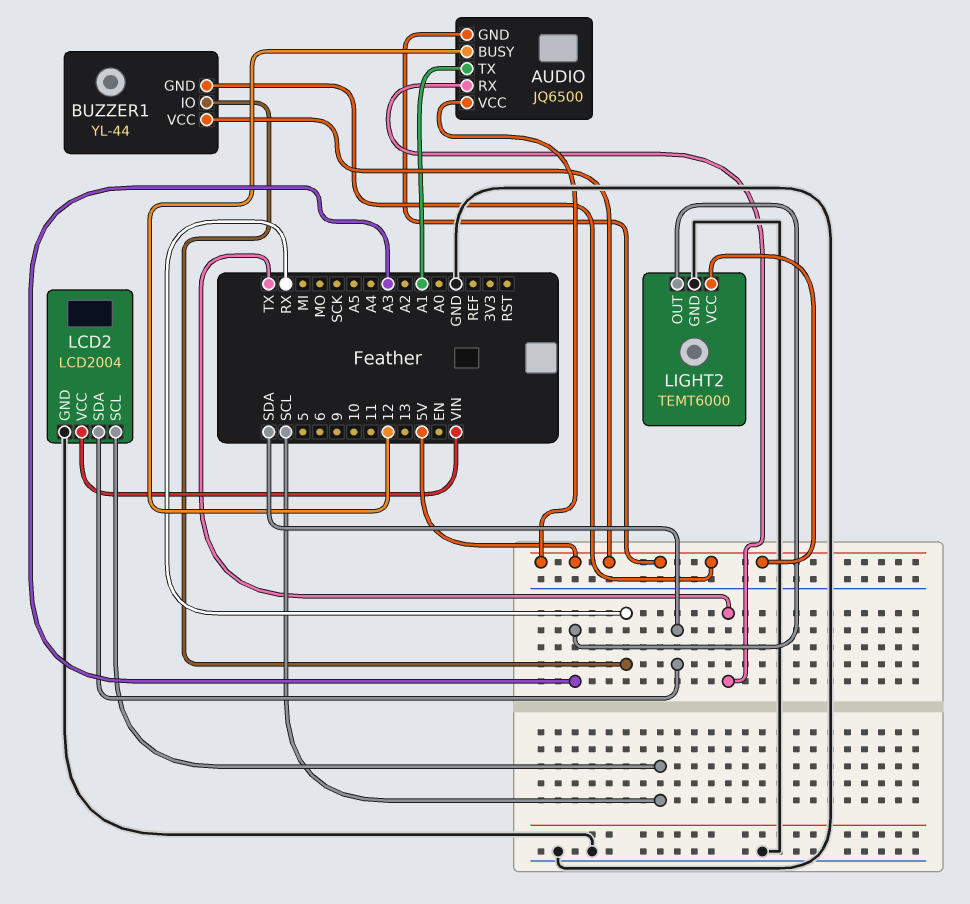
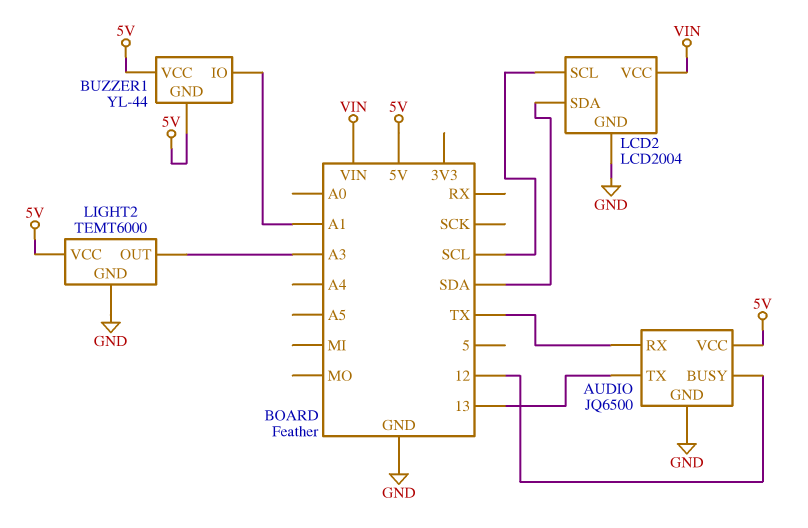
AUDIO pin GND: 5V -> GND
AUDIO pin TX: A1 -> 13
BUZZER1 pin IO: RX -> A1

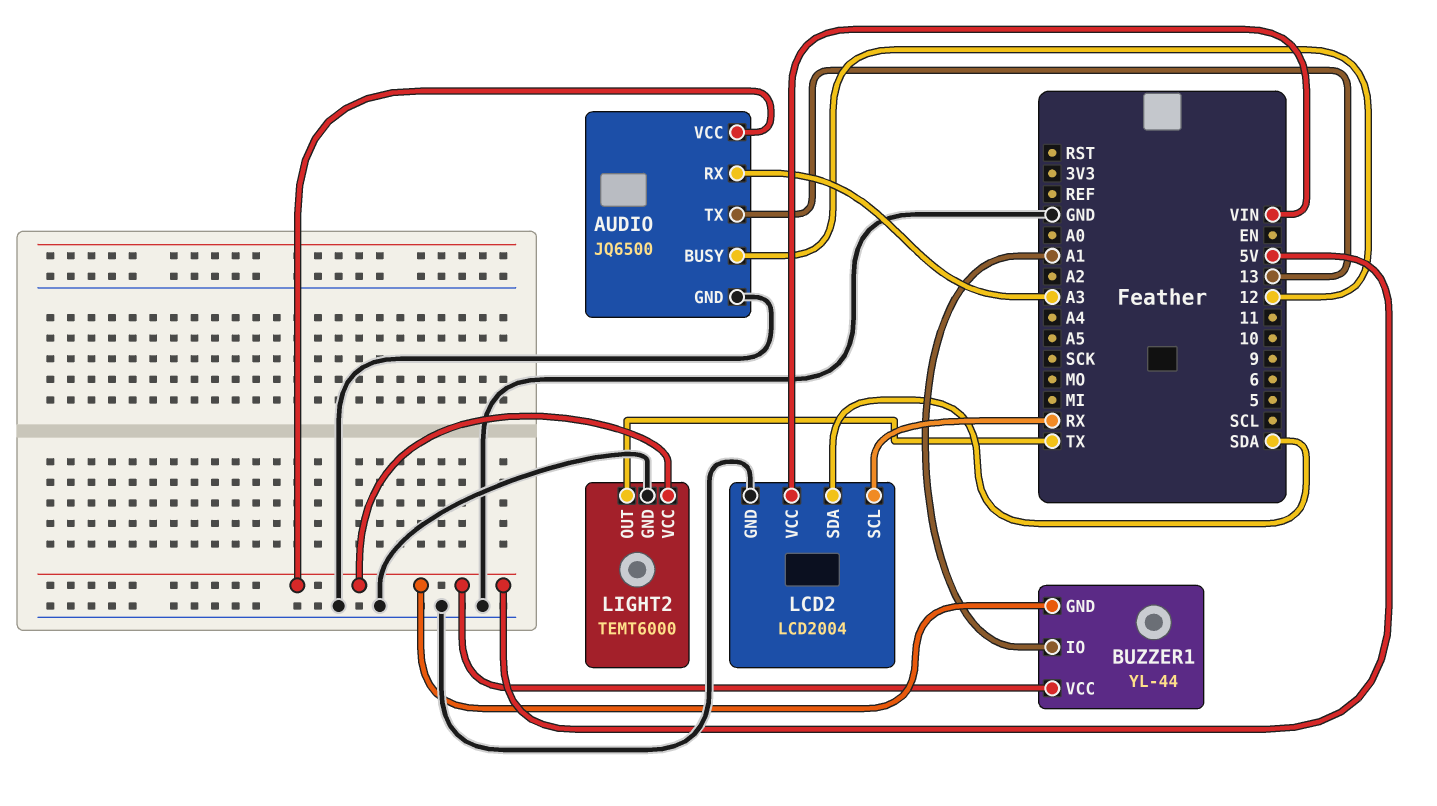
AUDIO pin RX: TX -> A3
LCD2 pin SCL: SCL -> RX
LIGHT2 pin OUT: A3 -> TX

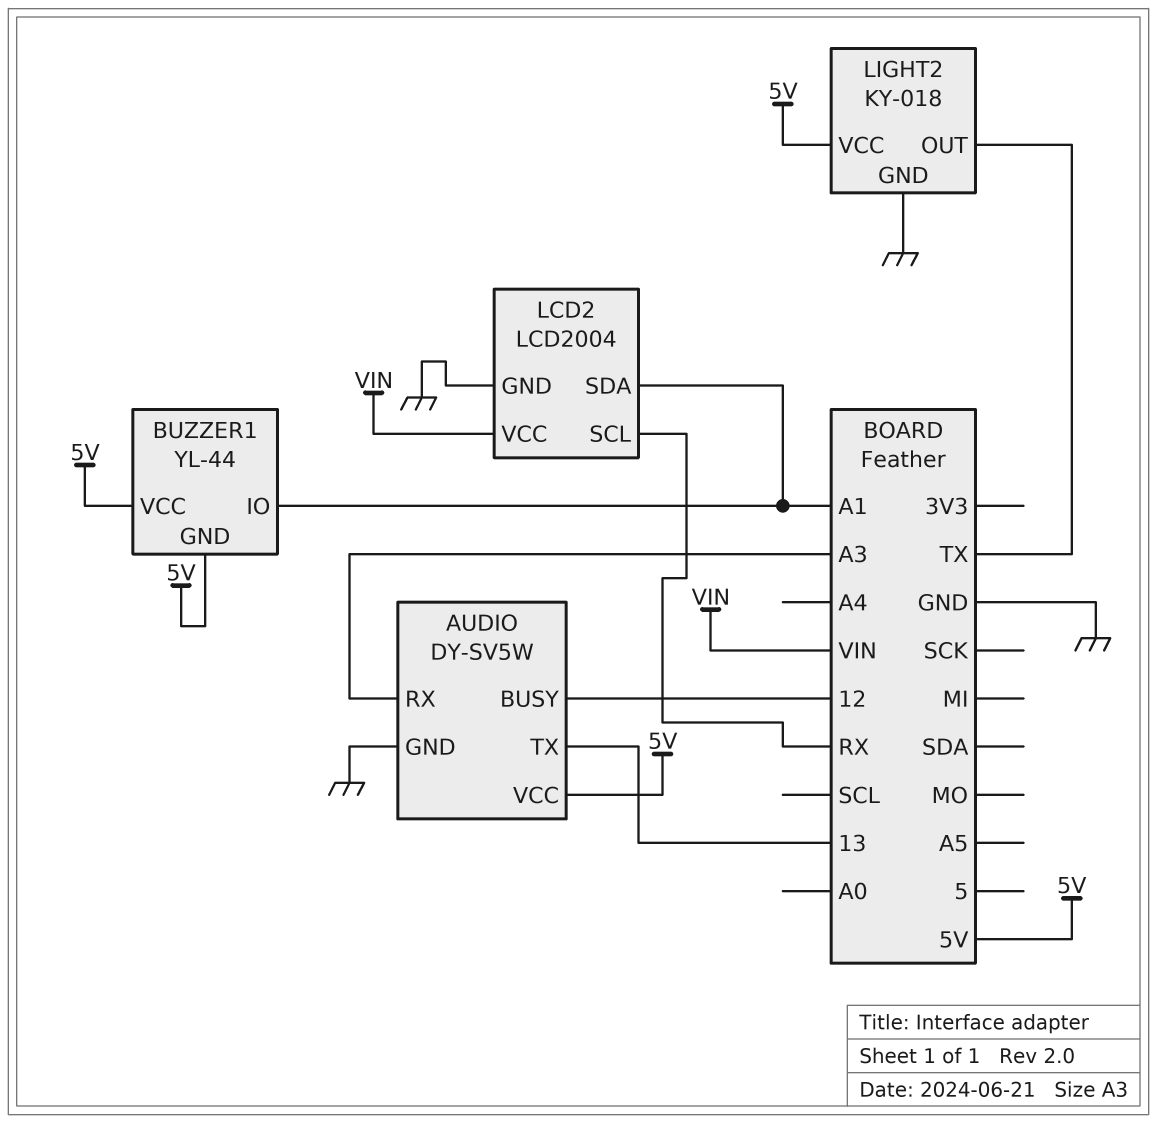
AUDIO: JQ6500 -> DY-SV5W
LCD2 pin SDA: SDA -> A1
LIGHT2: TEMT6000 -> KY-018

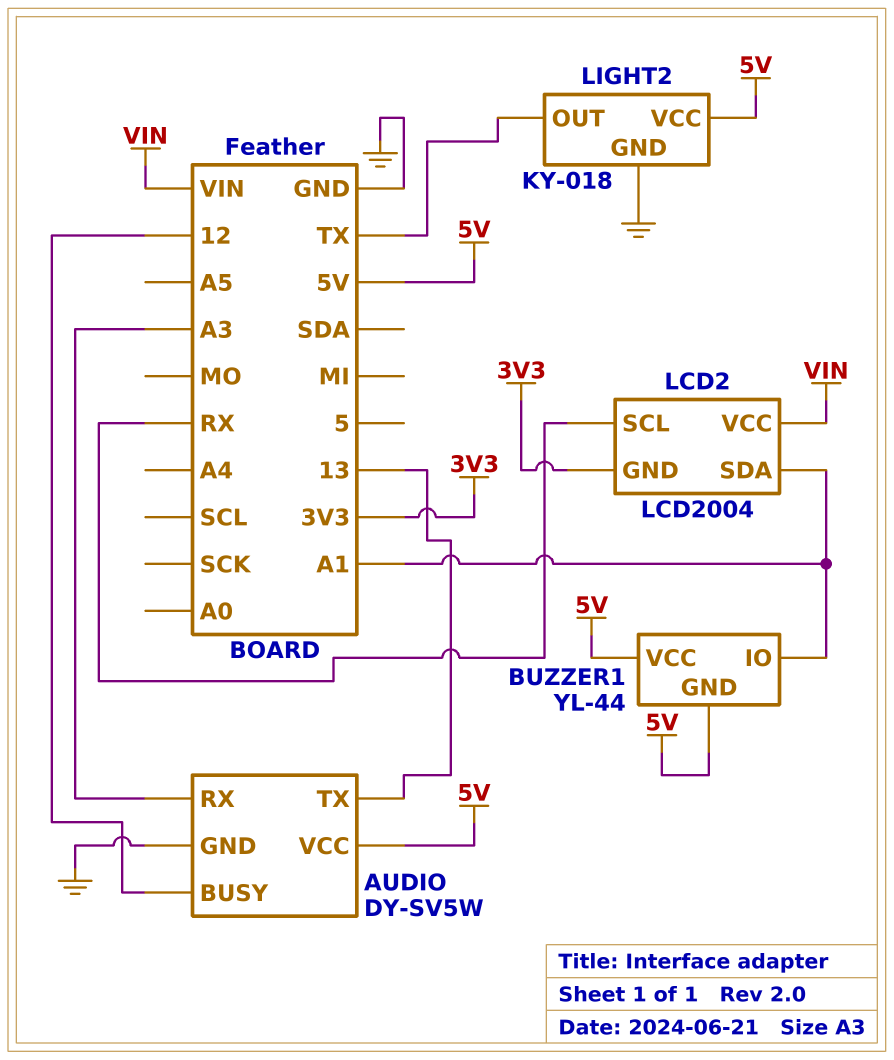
LCD2 pin GND: GND -> 3V3

